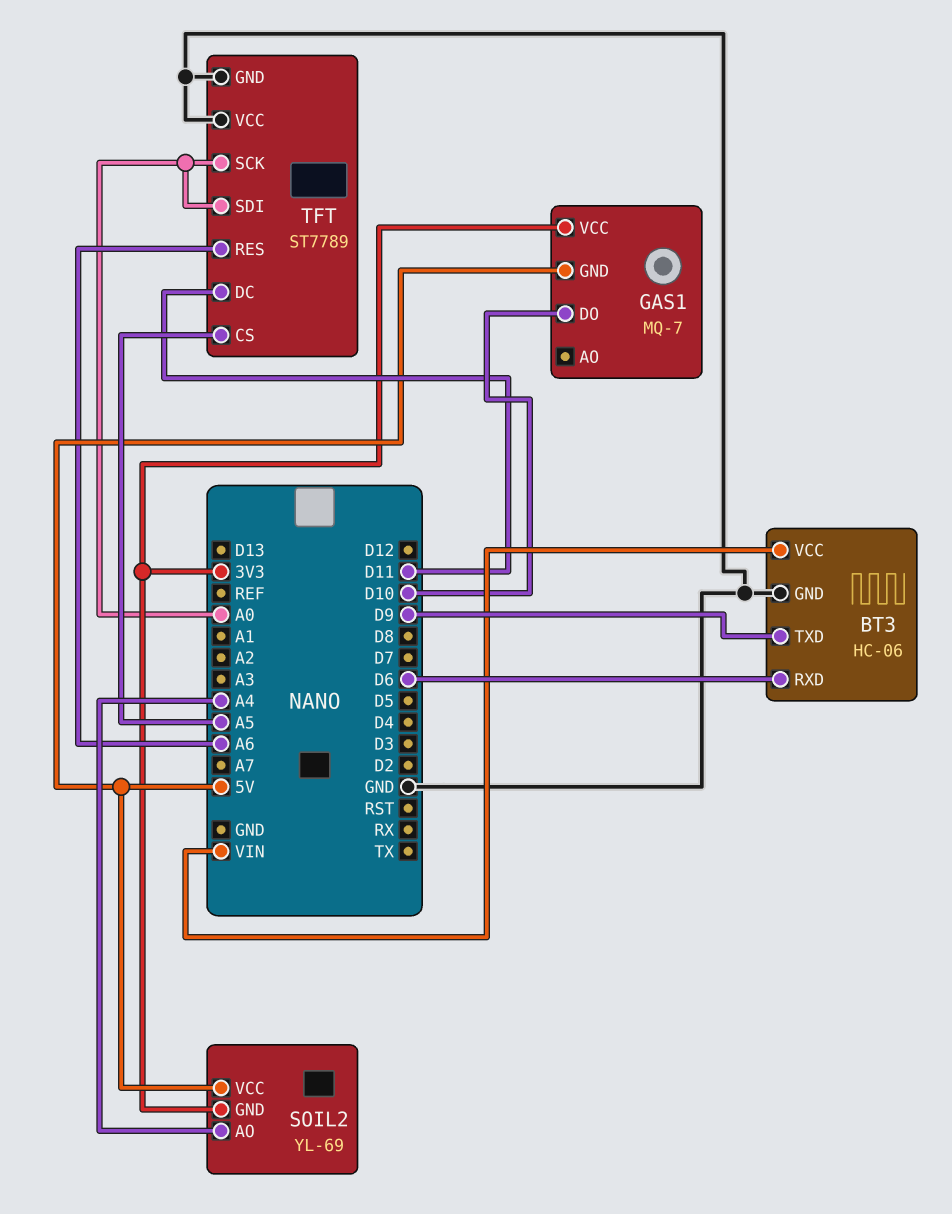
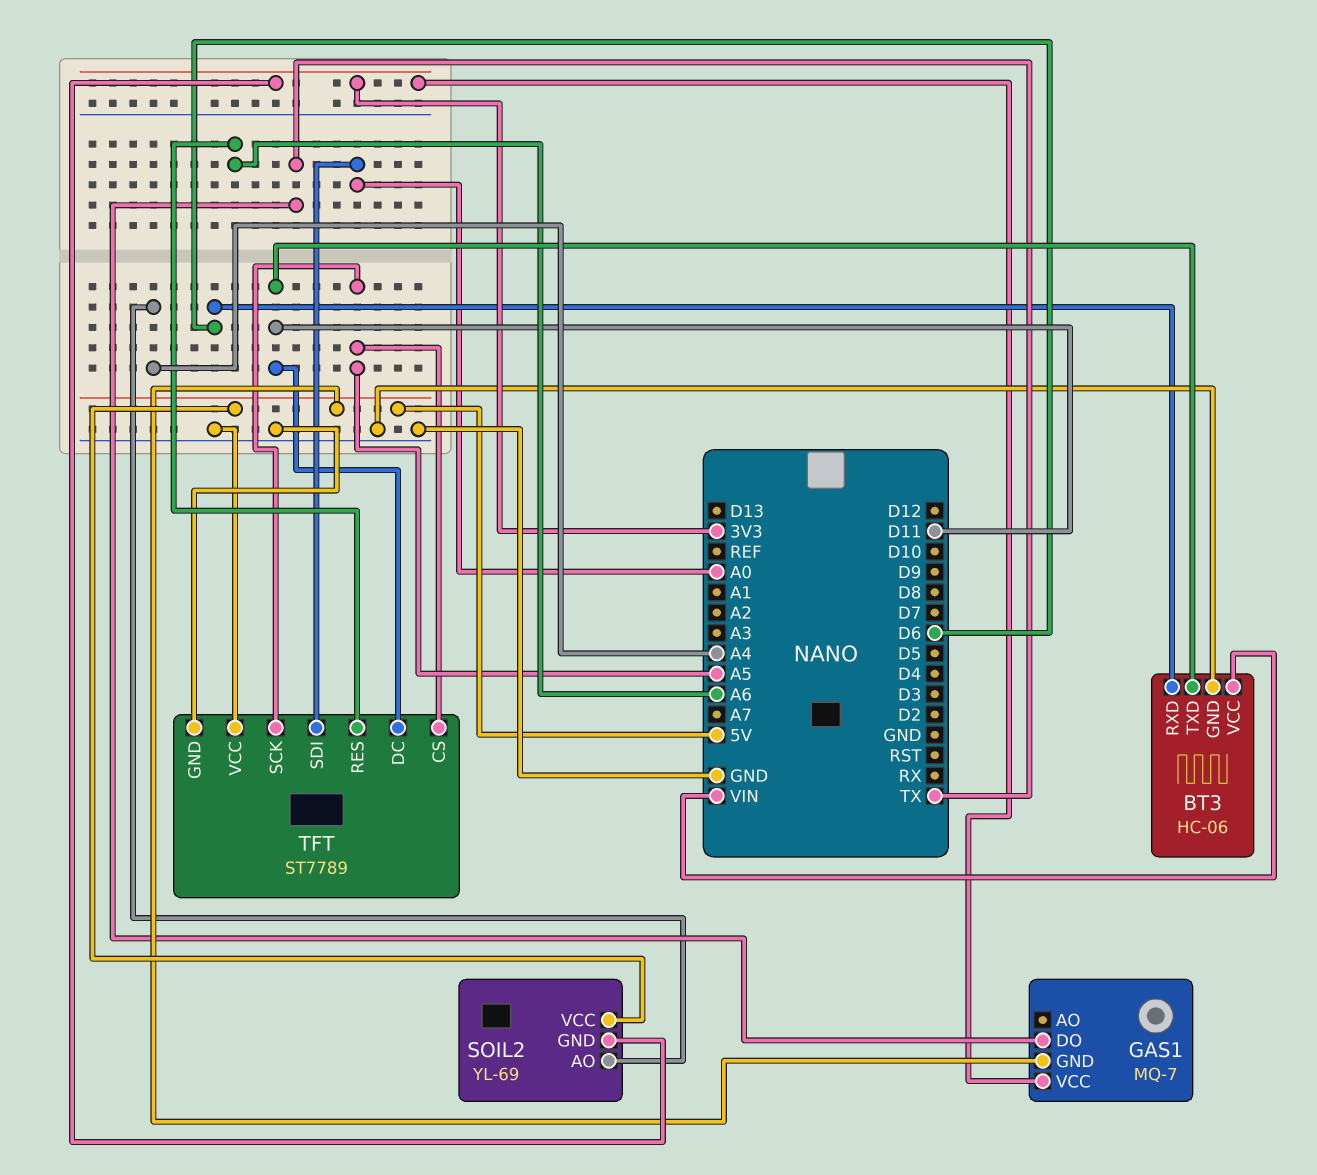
BT3 pin TXD: D9 -> D11
GAS1 pin DO: D10 -> TX
TFT pin SCK: A0 -> A5

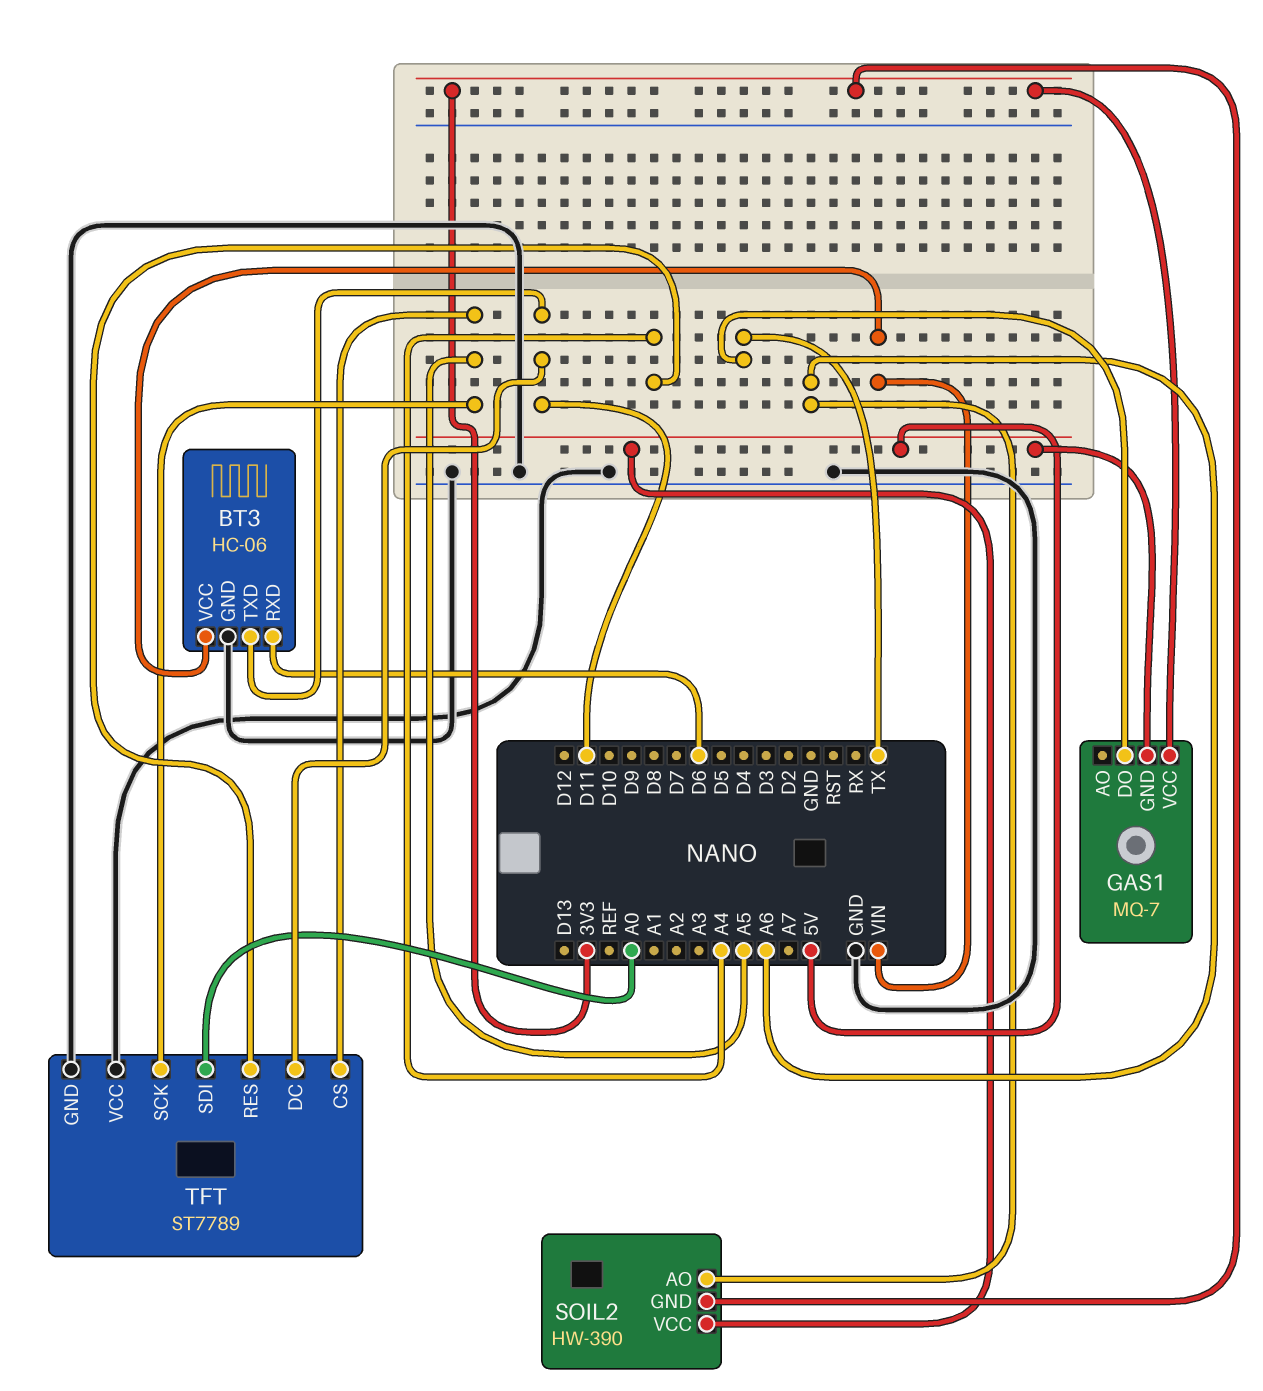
SOIL2: YL-69 -> HW-390
SOIL2 pin AO: A4 -> A6
TFT pin RES: A6 -> A4

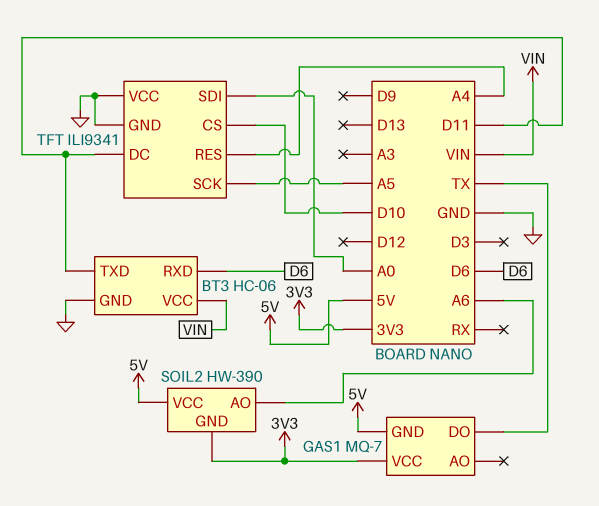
TFT: ST7789 -> ILI9341
TFT pin CS: A5 -> D10

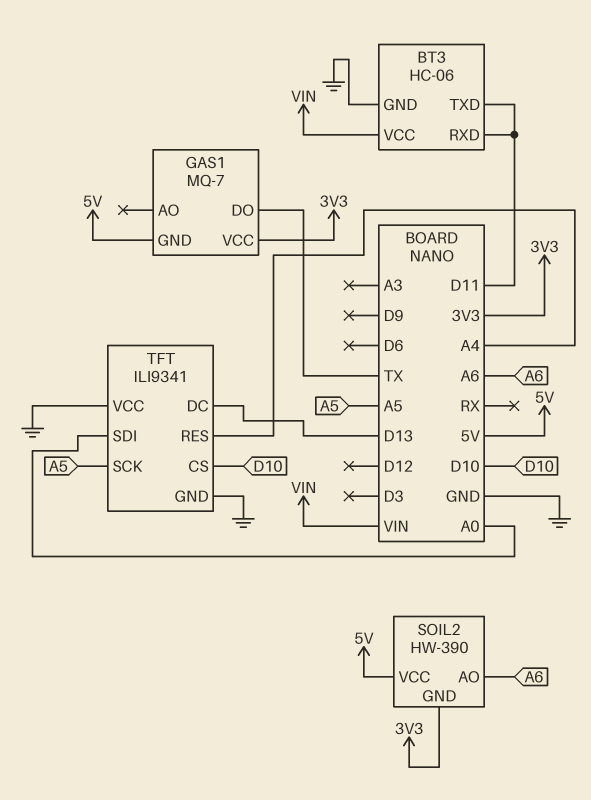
BT3 pin RXD: D6 -> D11
TFT pin DC: D11 -> D13

